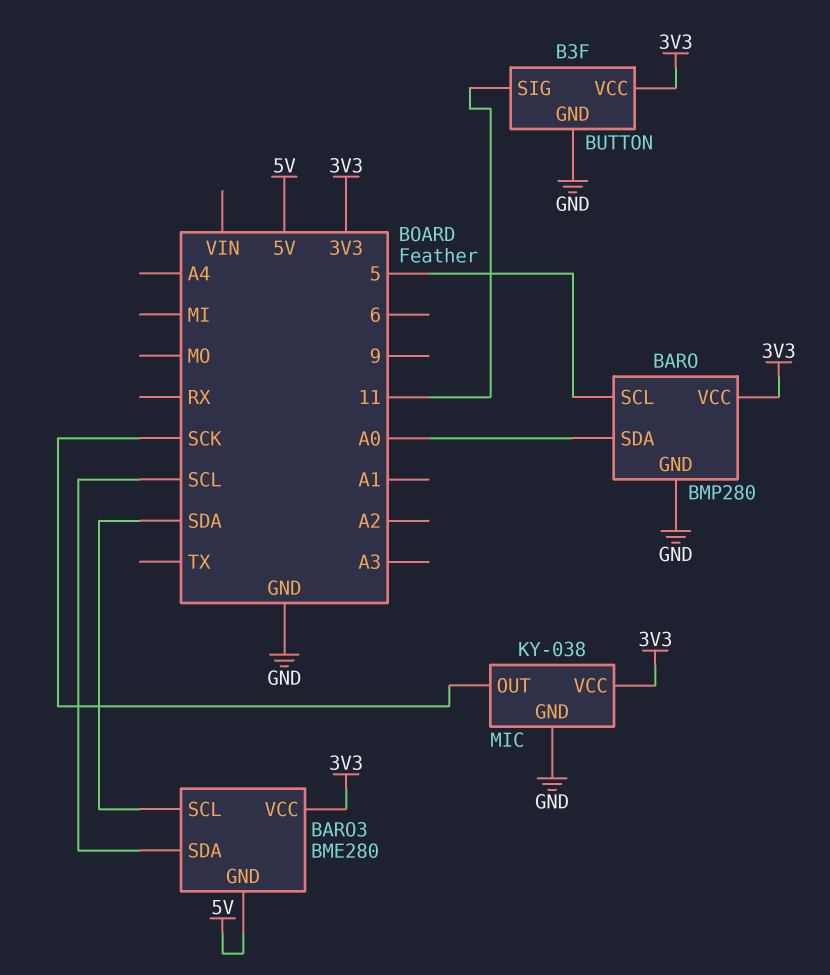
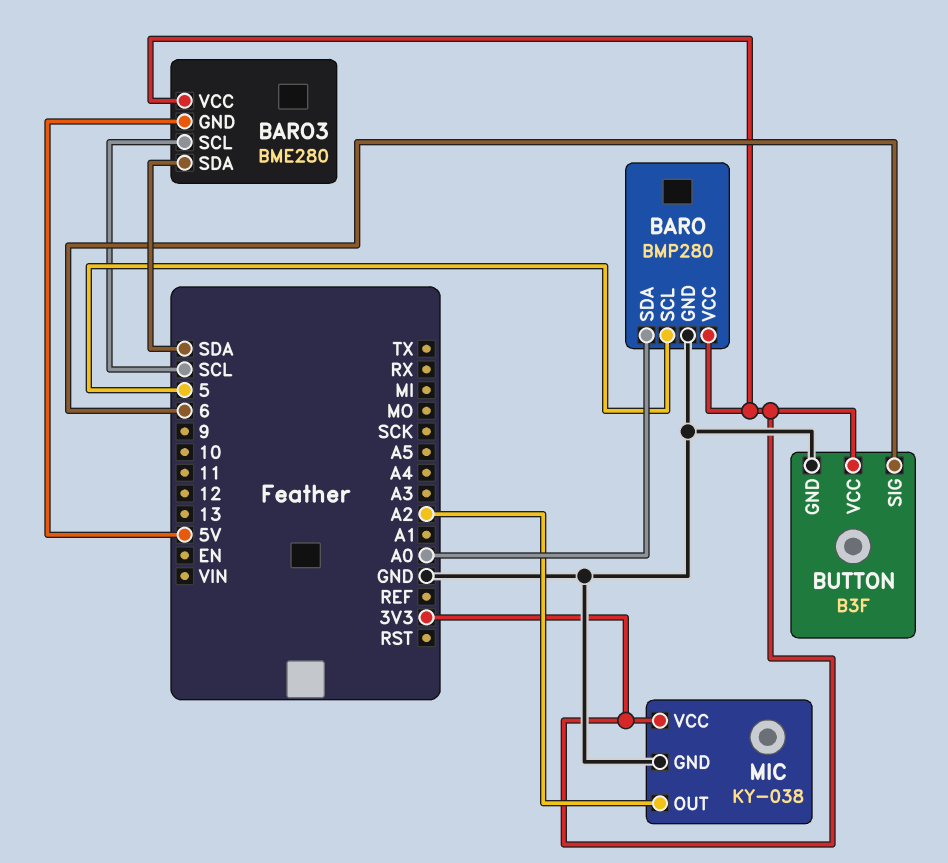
BARO3 pin SCL: SDA -> SCL
BARO3 pin SDA: SCL -> SDA
BUTTON pin SIG: 11 -> 6
MIC pin OUT: SCK -> A2

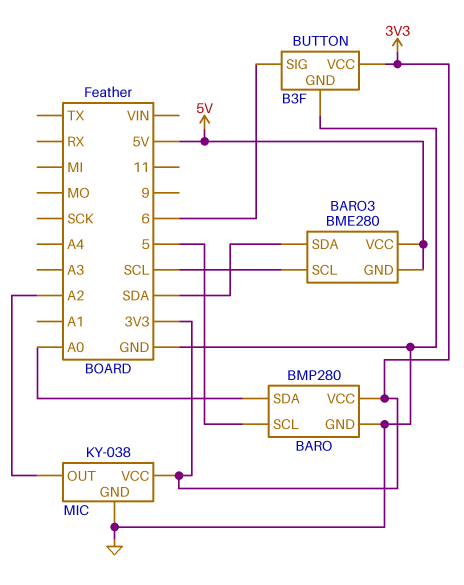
BARO3 pin VCC: 3V3 -> 5V

